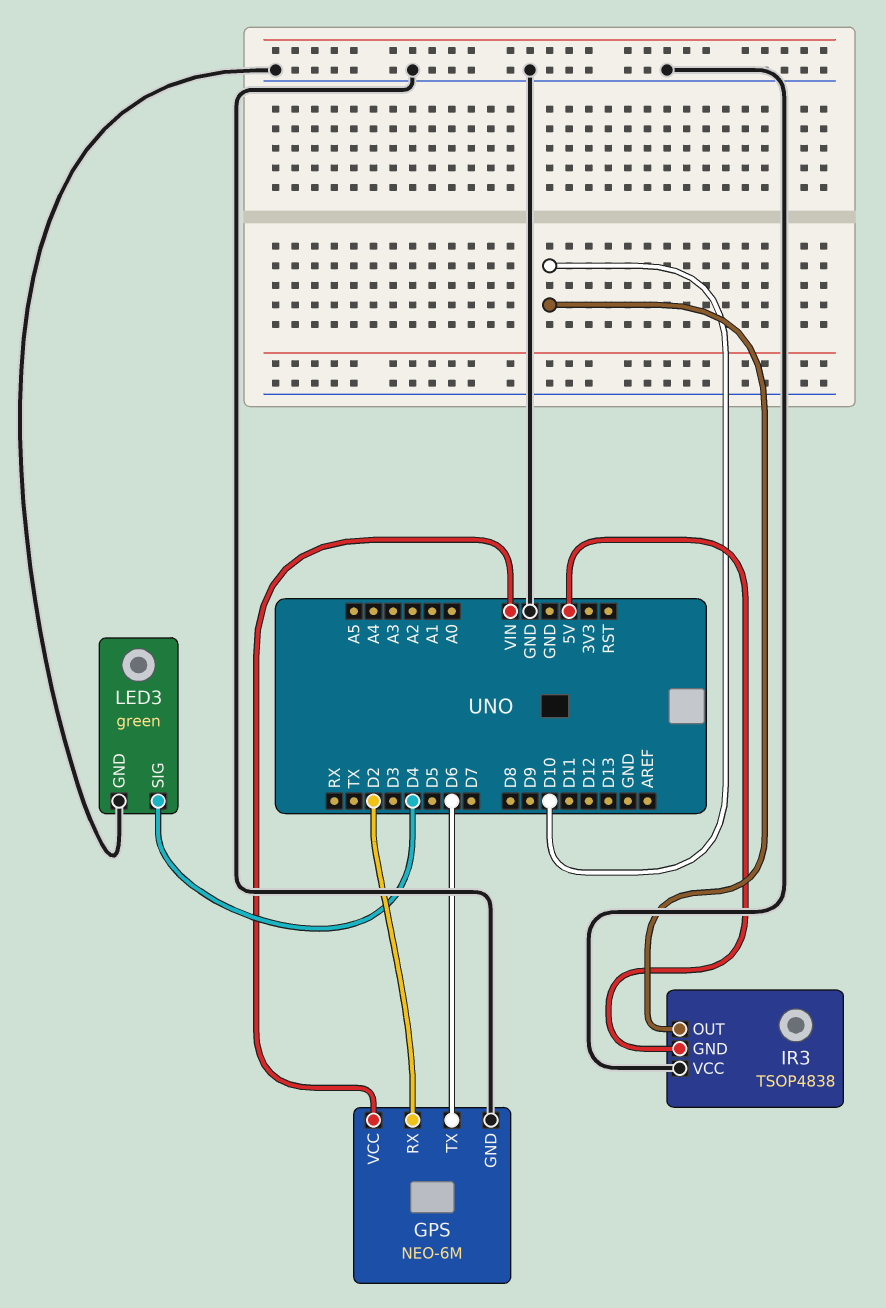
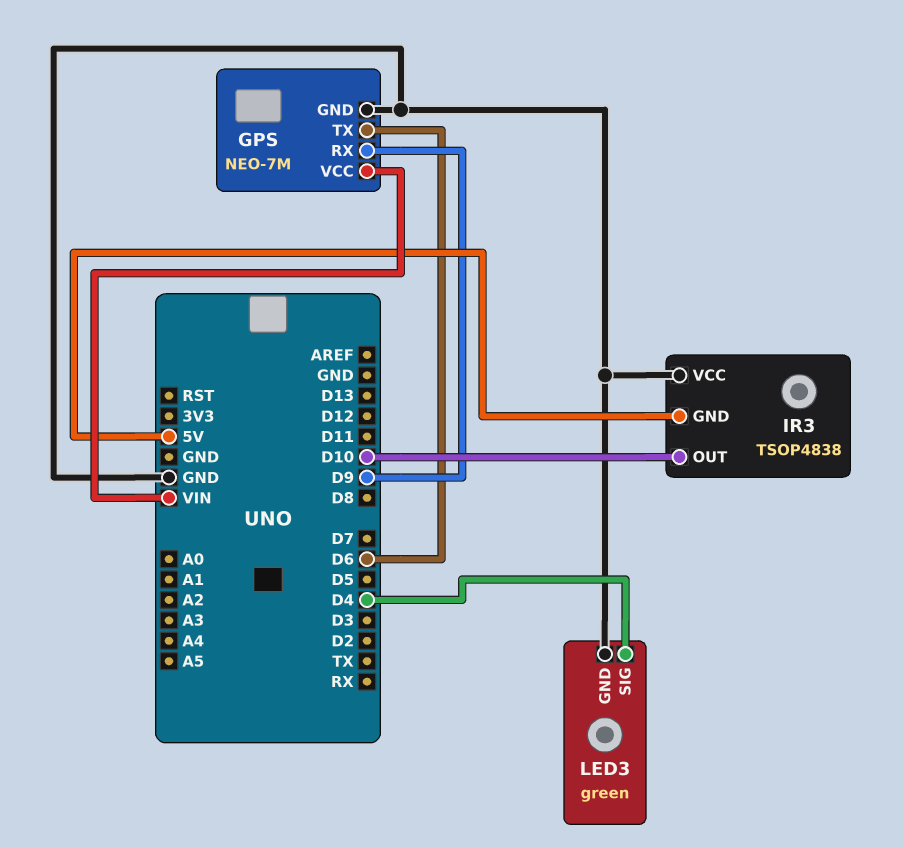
GPS: NEO-6M -> NEO-7M
GPS pin RX: D2 -> D9

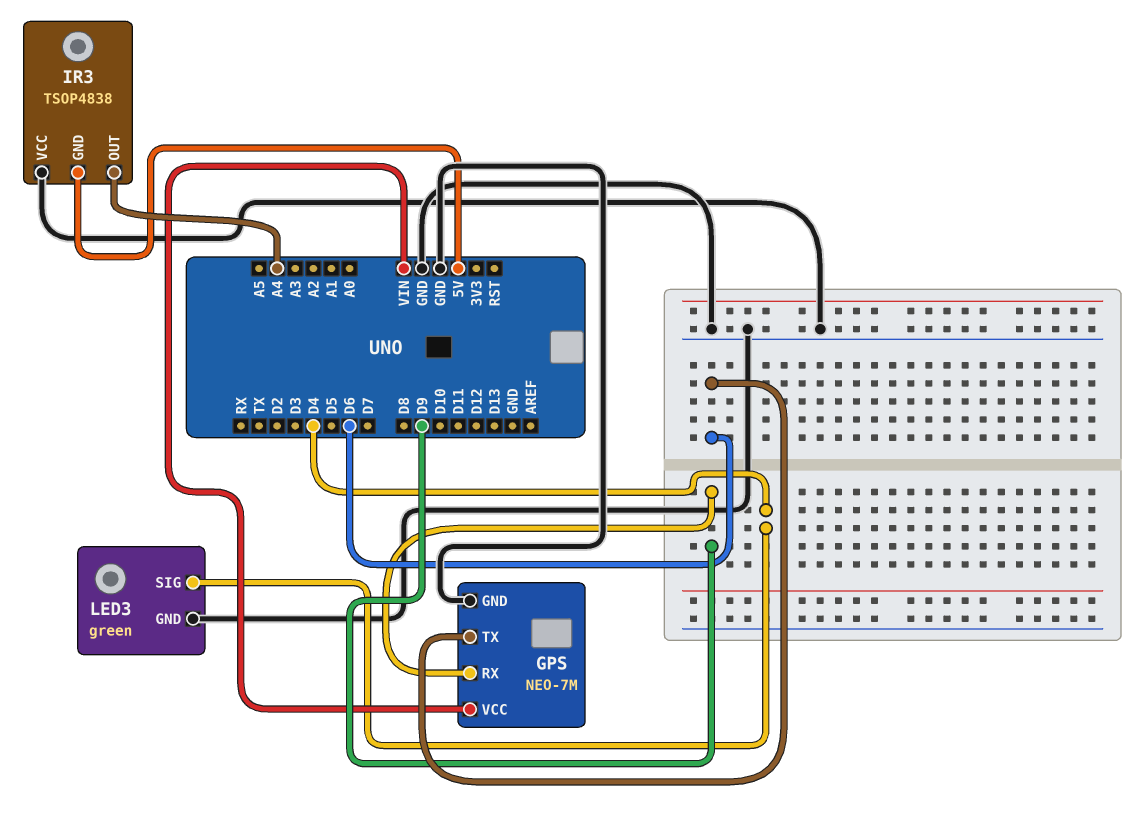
IR3 pin OUT: D10 -> A4

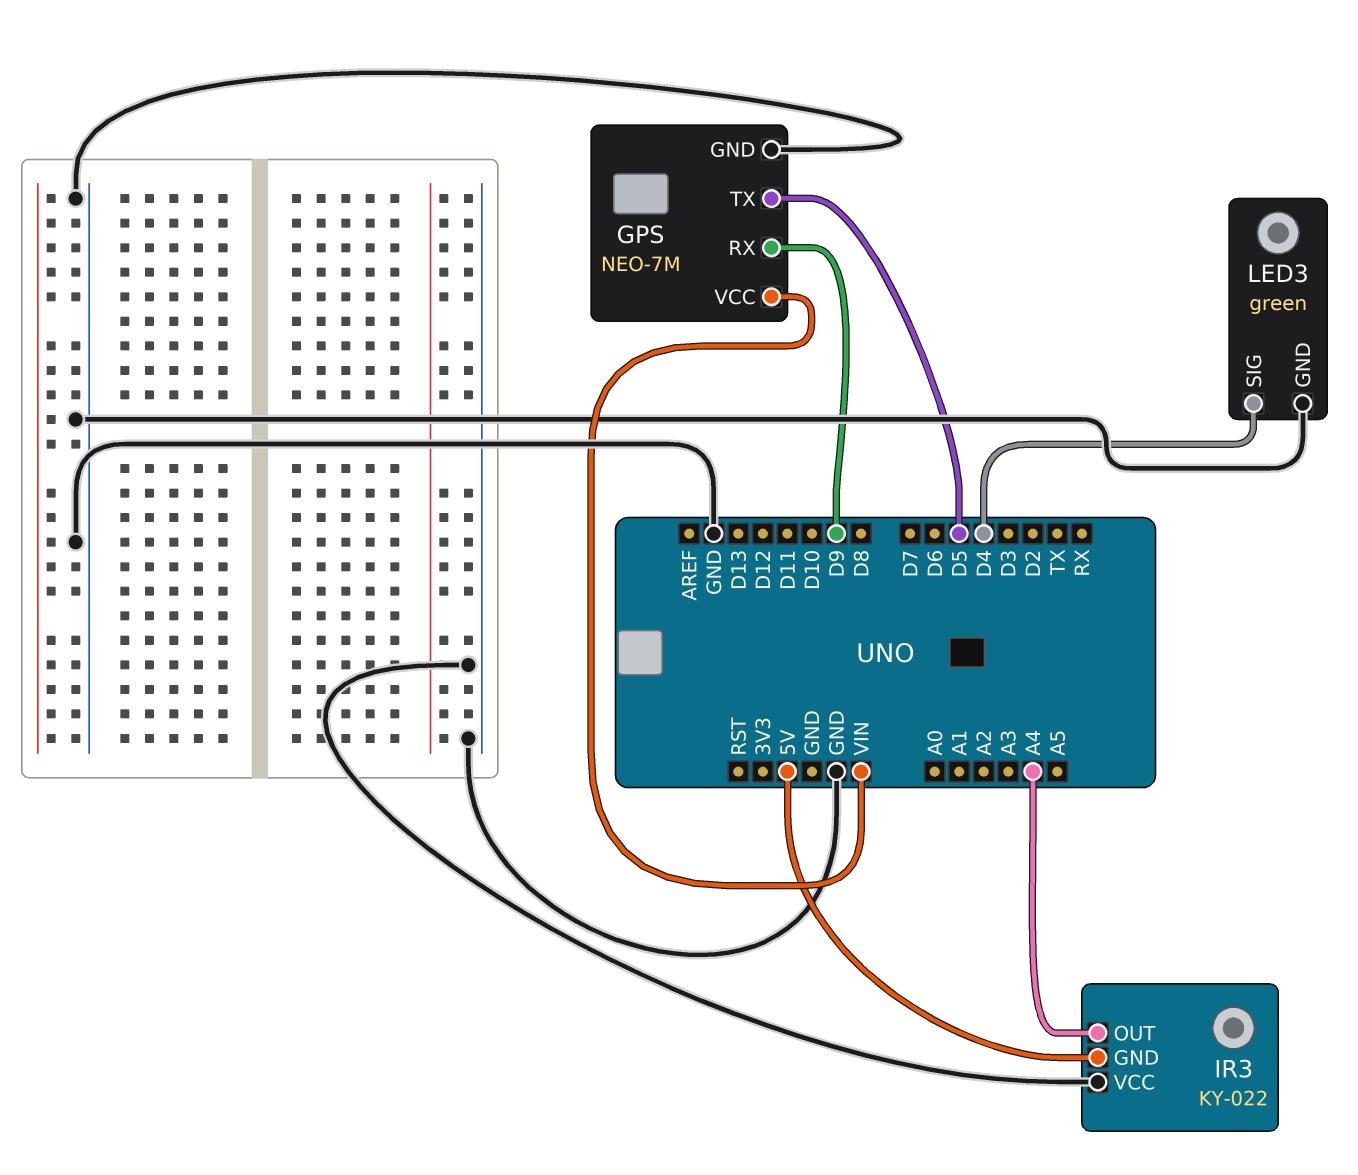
GPS pin TX: D6 -> D5
IR3: TSOP4838 -> KY-022

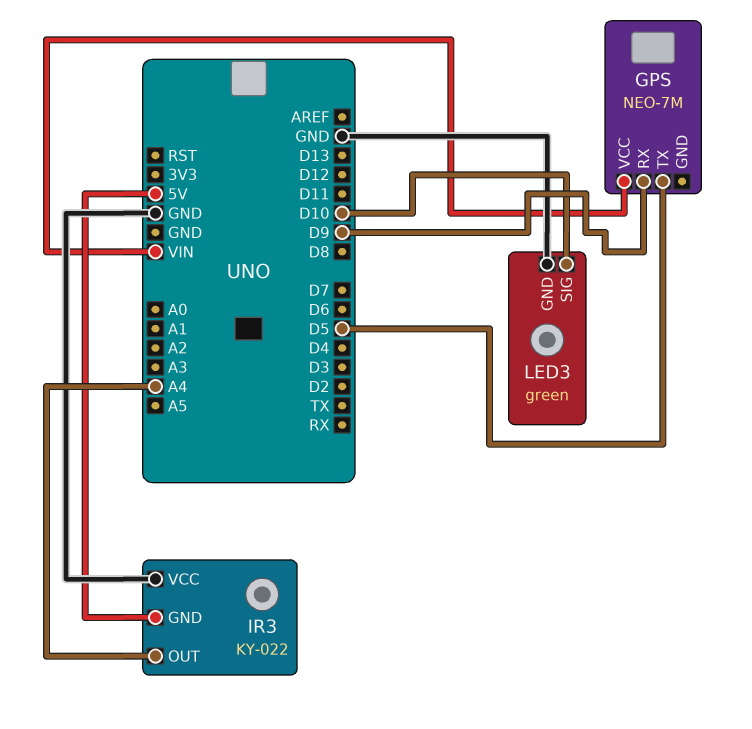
GPS pin GND: GND -> none
LED3 pin SIG: D4 -> D10

